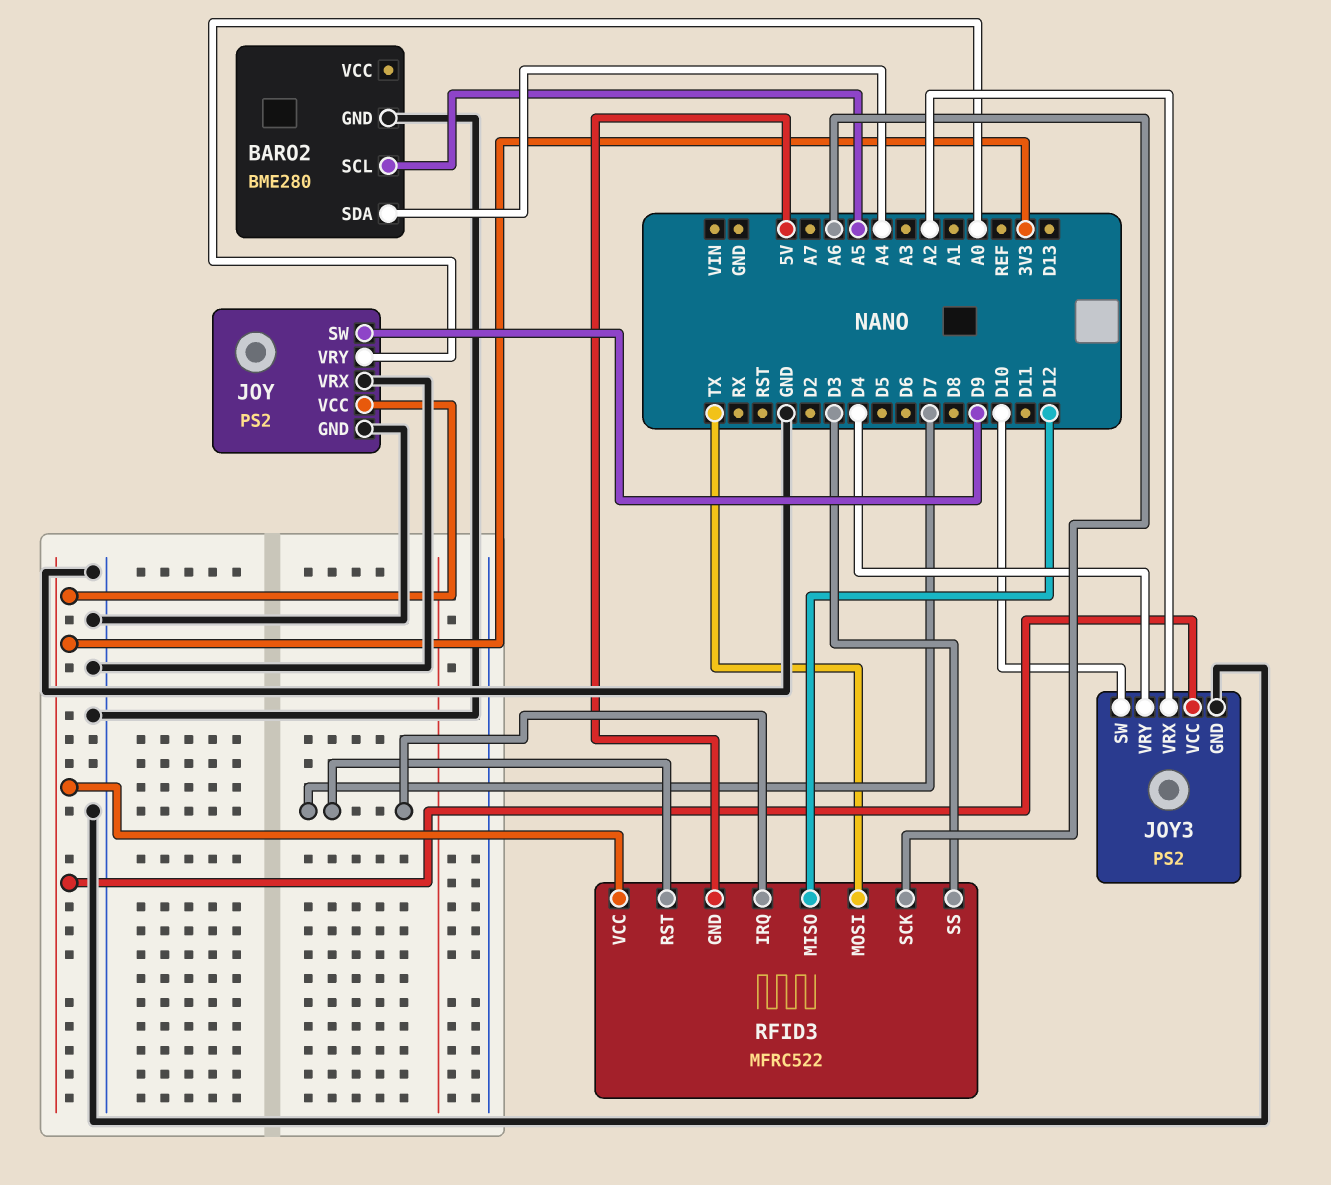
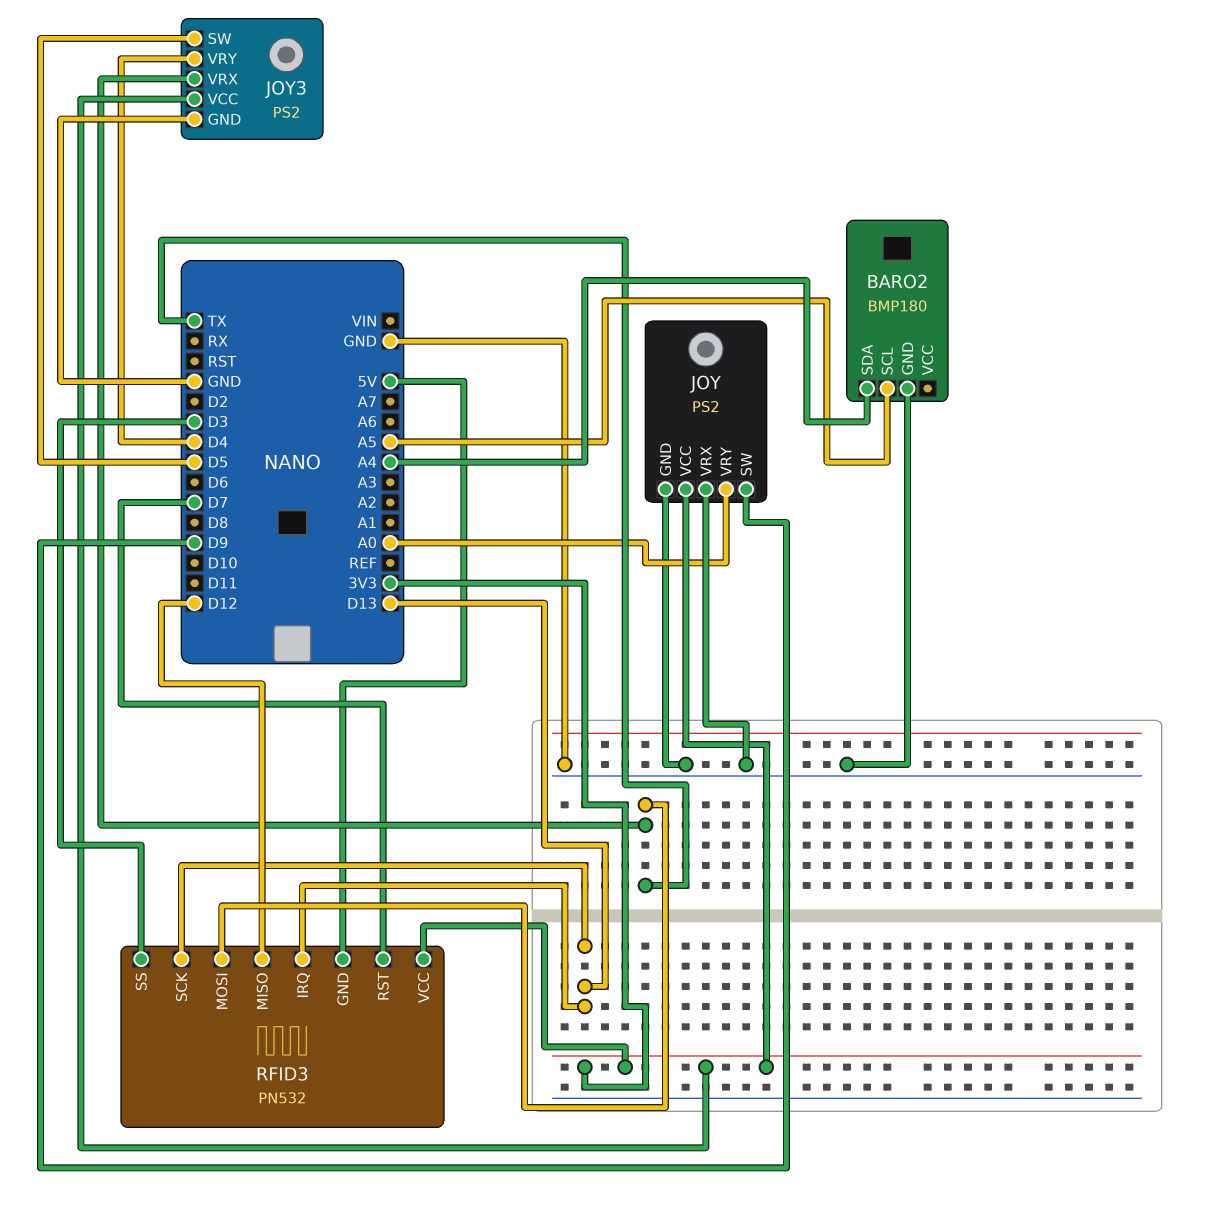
BARO2: BME280 -> BMP180
JOY3 pin SW: D10 -> D5
JOY3 pin VRX: A2 -> TX
RFID3: MFRC522 -> PN532
RFID3 pin IRQ: D7 -> D13
RFID3 pin SCK: A6 -> D13

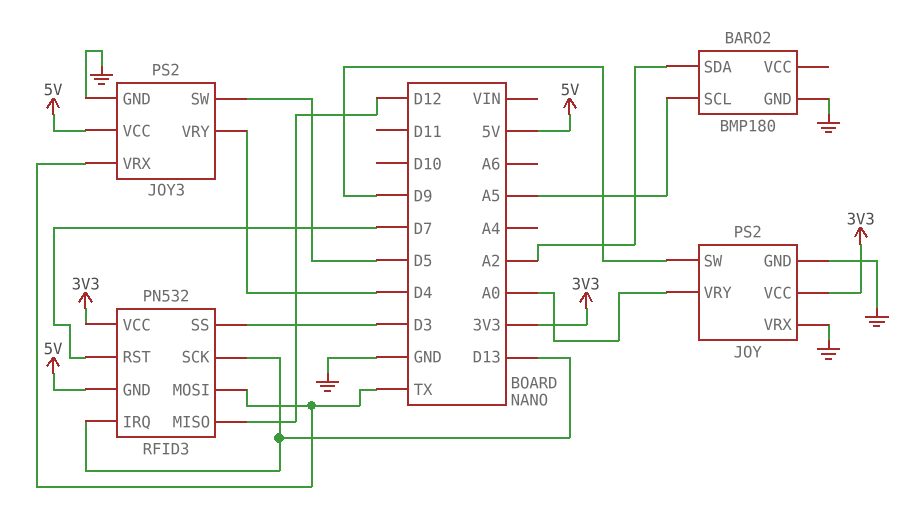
BARO2 pin SDA: A4 -> A2
JOY3 pin VCC: 3V3 -> 5V

